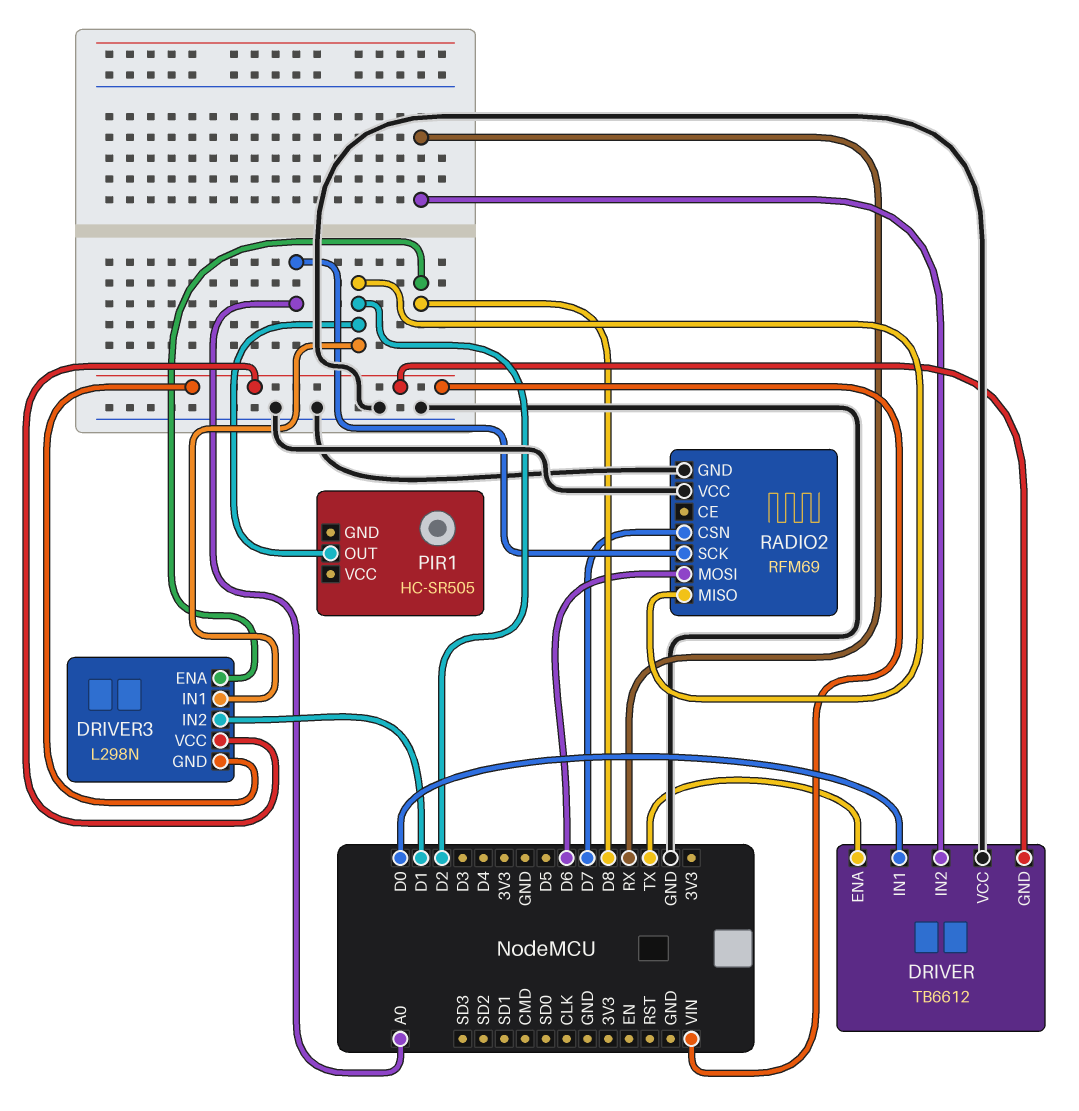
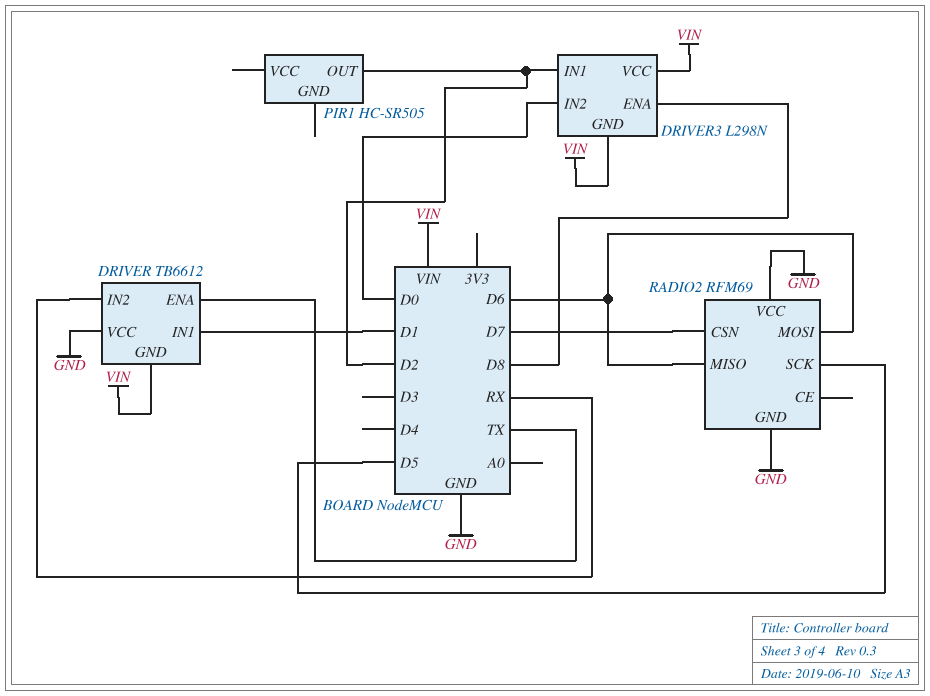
DRIVER pin IN1: D0 -> D1
DRIVER3 pin IN2: D1 -> D0
RADIO2 pin MISO: D2 -> D6
RADIO2 pin SCK: A0 -> D5

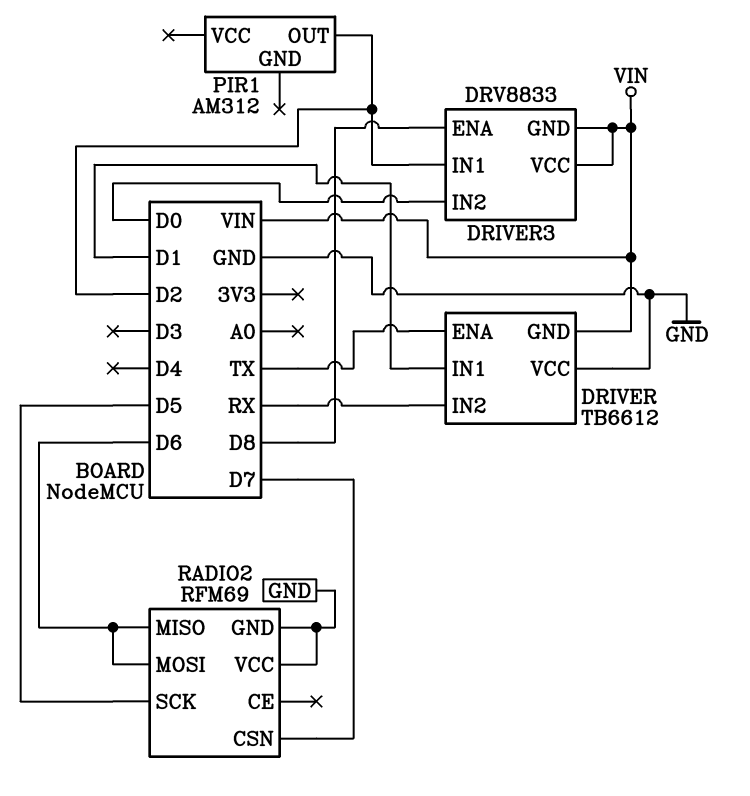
DRIVER3: L298N -> DRV8833
PIR1: HC-SR505 -> AM312

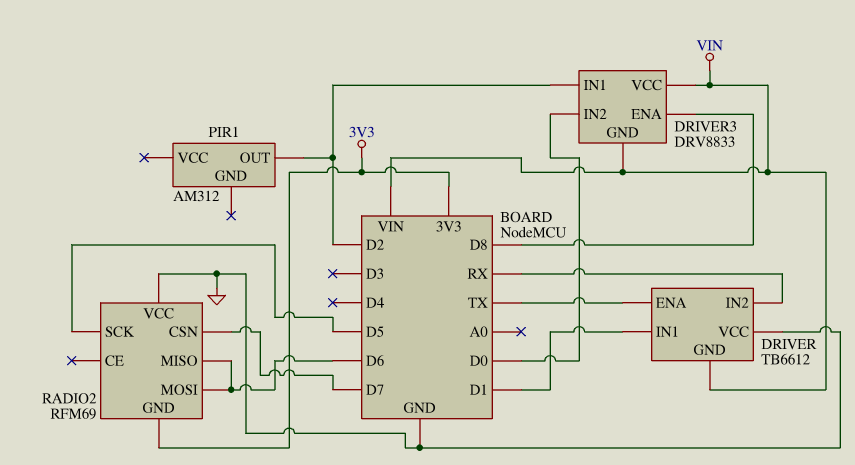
RADIO2 pin GND: GND -> 3V3

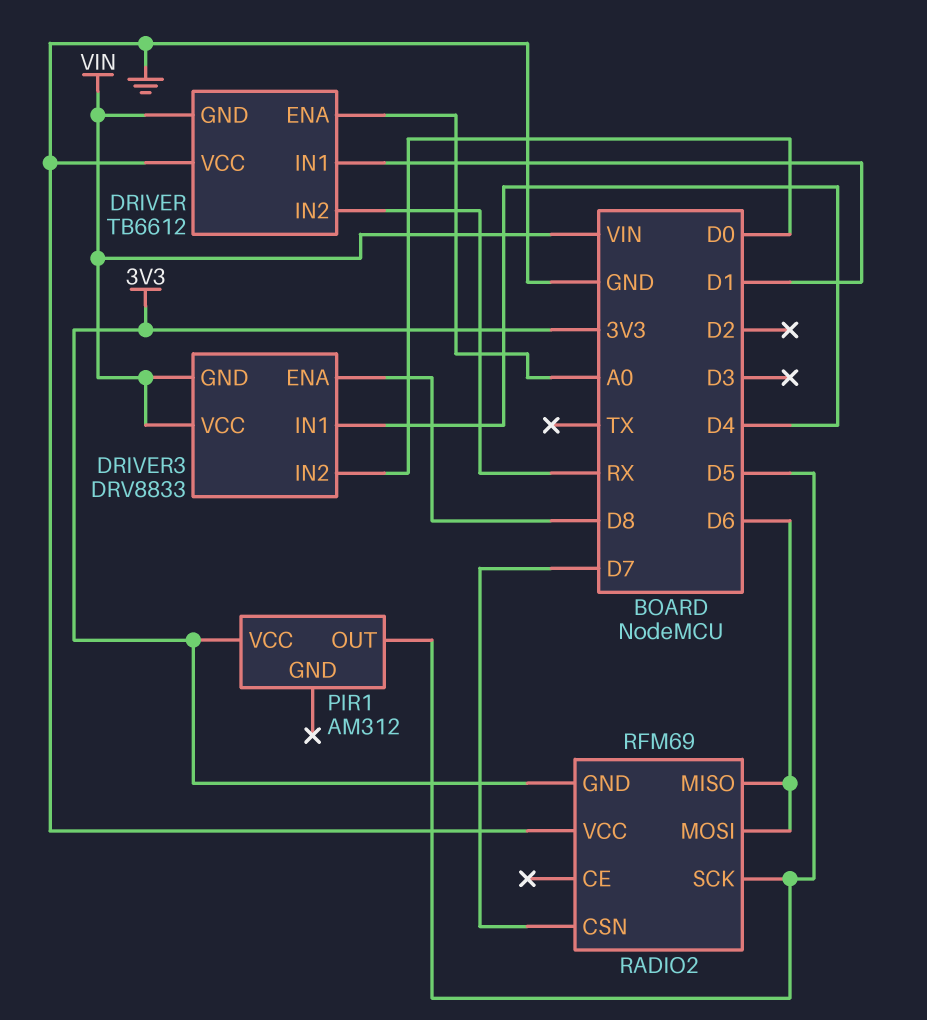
DRIVER pin ENA: TX -> A0
DRIVER3 pin IN1: D2 -> D4
PIR1 pin OUT: D2 -> D5
PIR1 pin VCC: none -> 3V3

